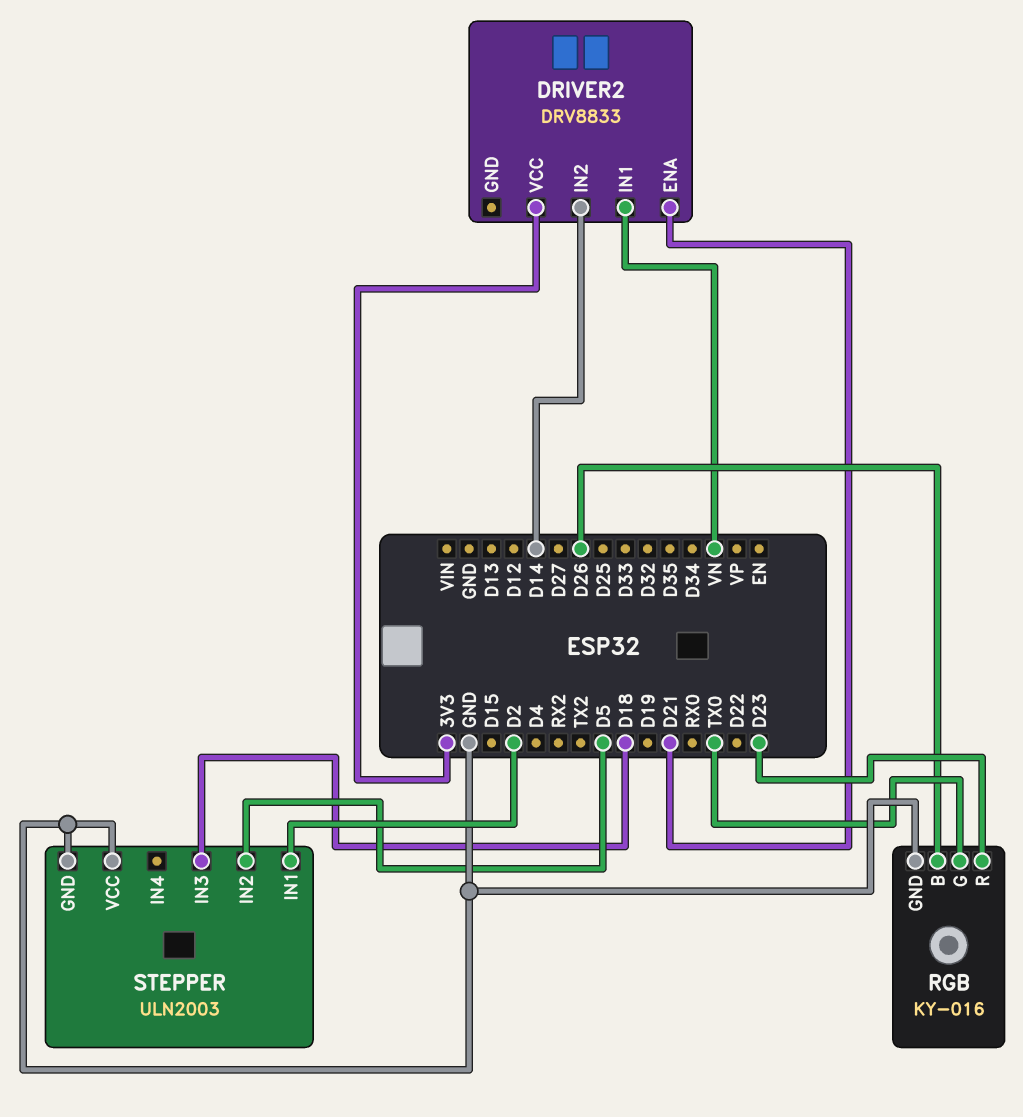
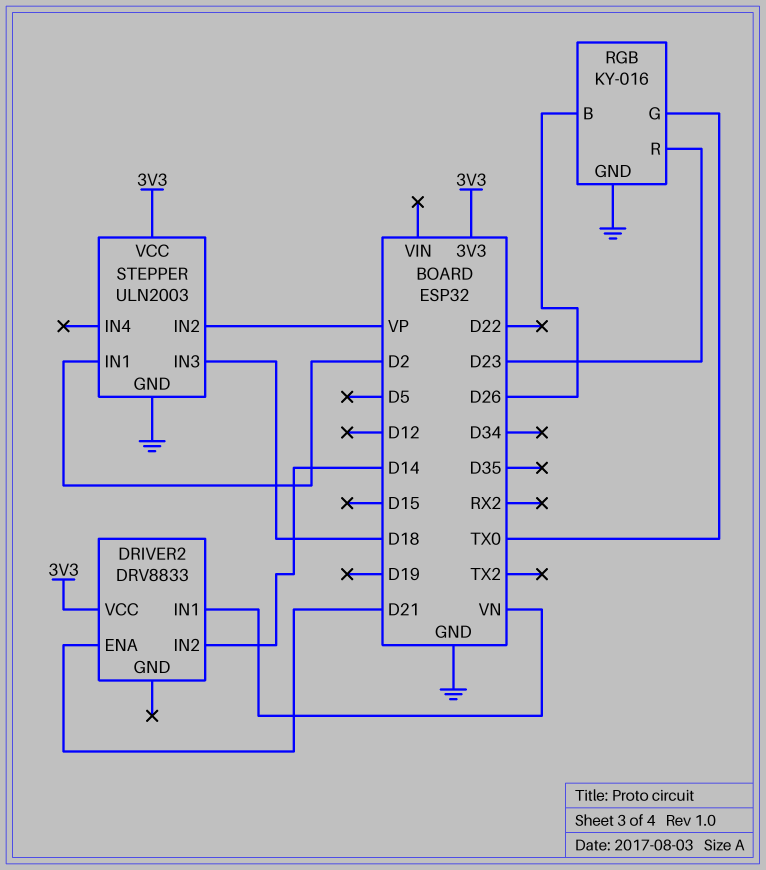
STEPPER pin IN2: D5 -> VP
STEPPER pin VCC: GND -> 3V3

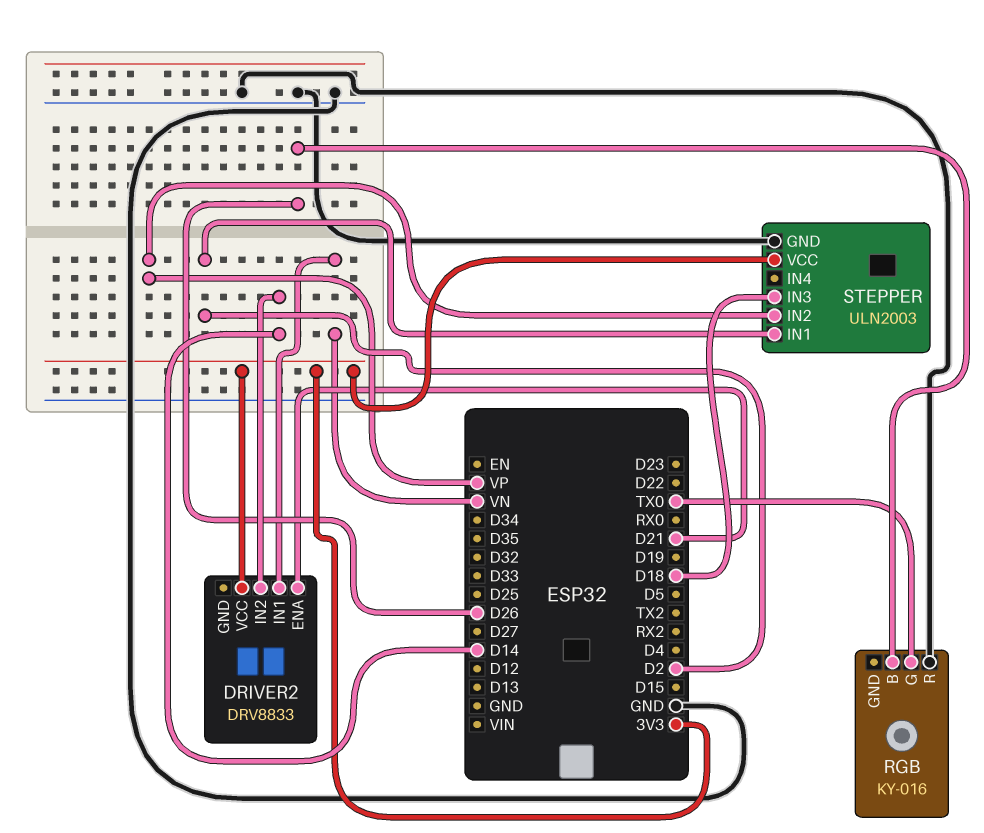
RGB pin GND: GND -> none
RGB pin R: D23 -> GND

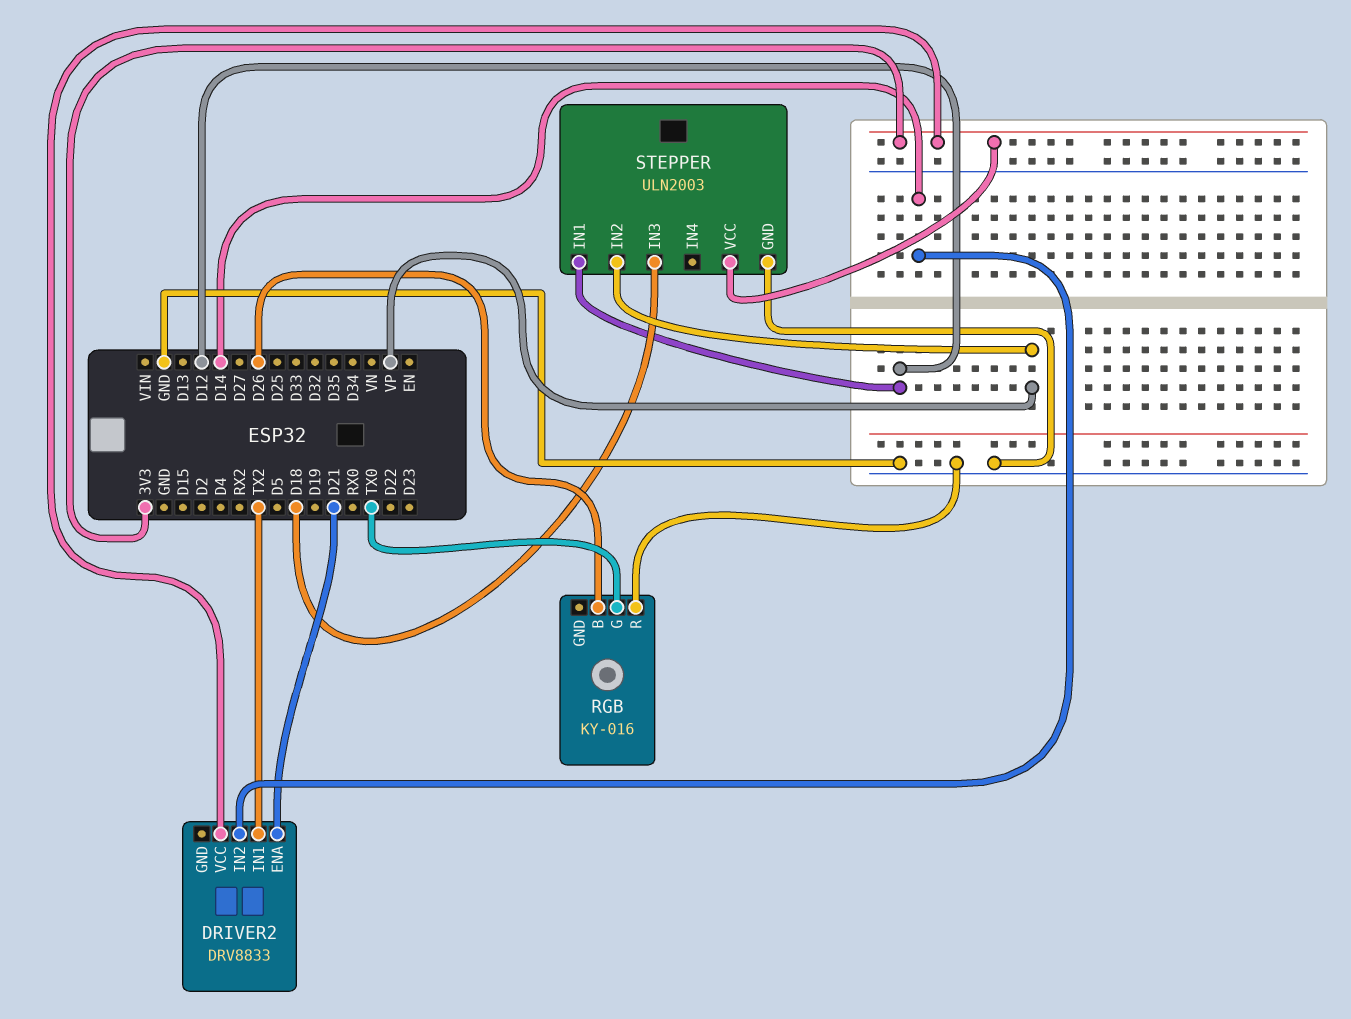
DRIVER2 pin IN1: VN -> TX2
STEPPER pin IN1: D2 -> D12

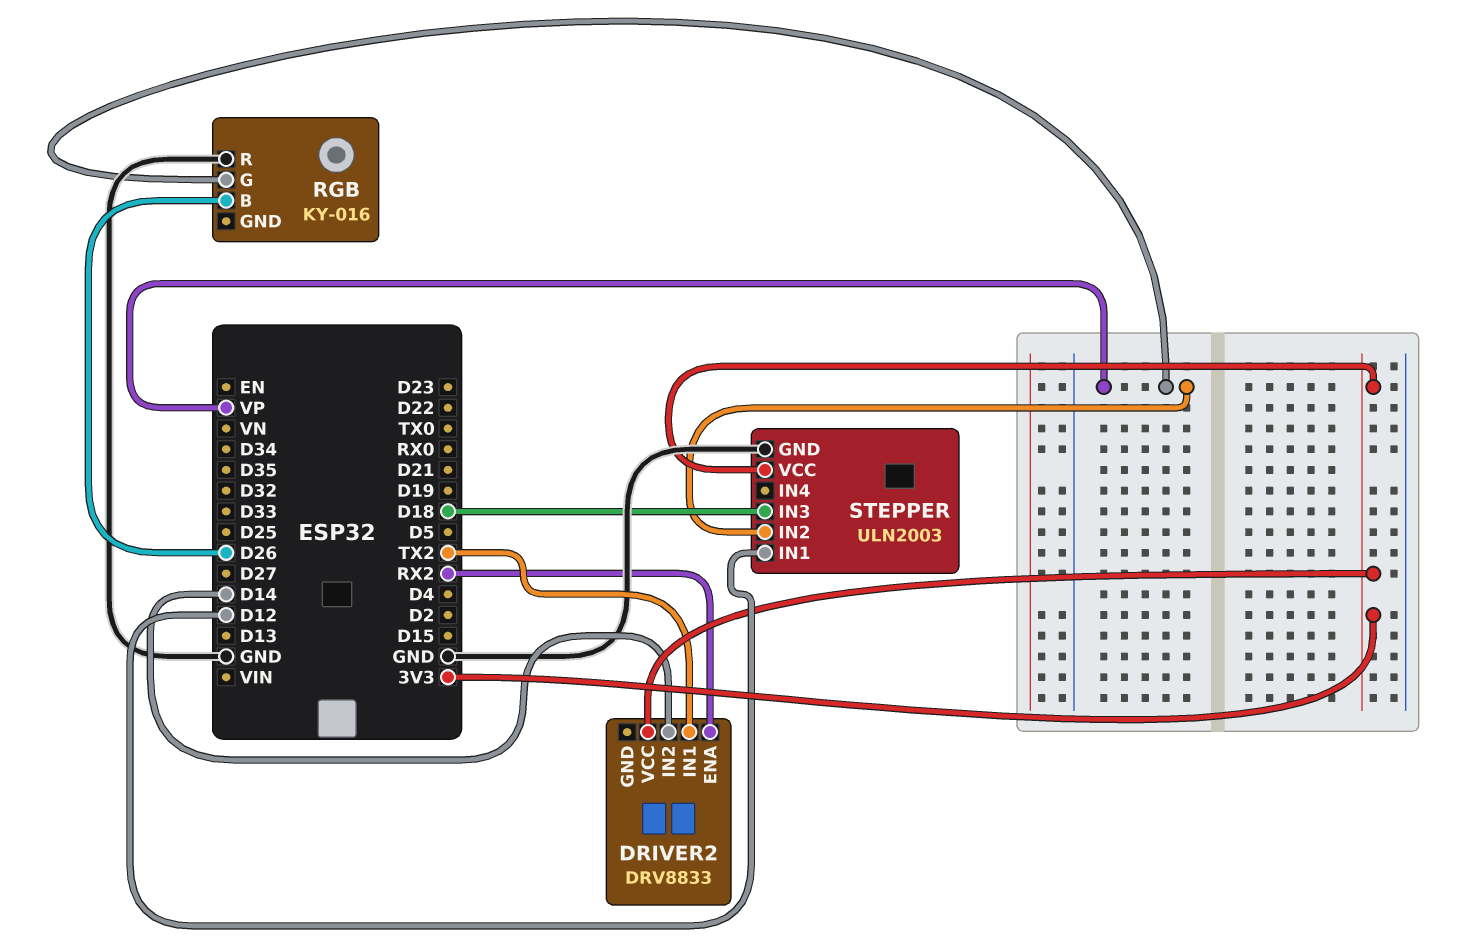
DRIVER2 pin ENA: D21 -> RX2
RGB pin G: TX0 -> VP

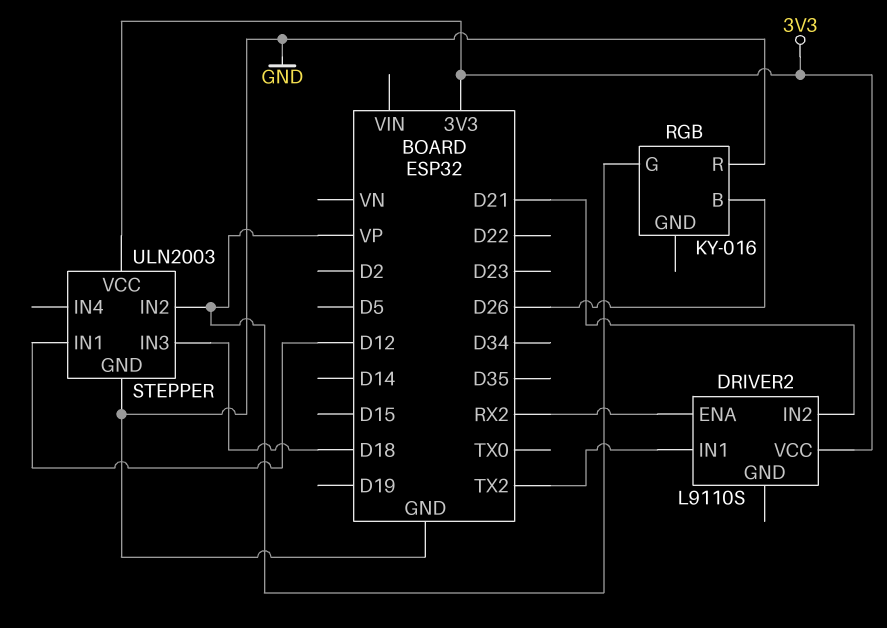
DRIVER2: DRV8833 -> L9110S
DRIVER2 pin IN2: D14 -> D21

